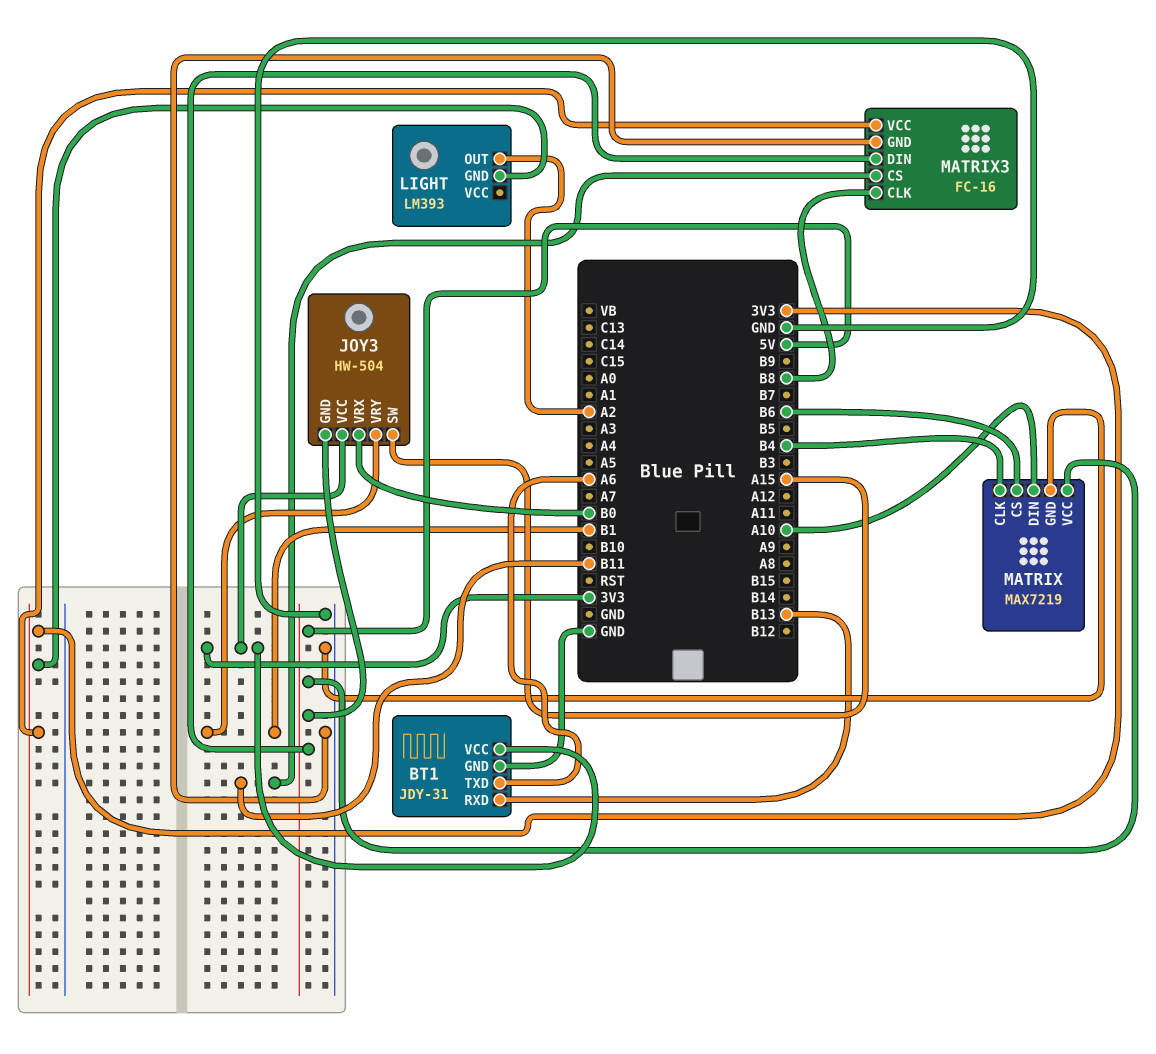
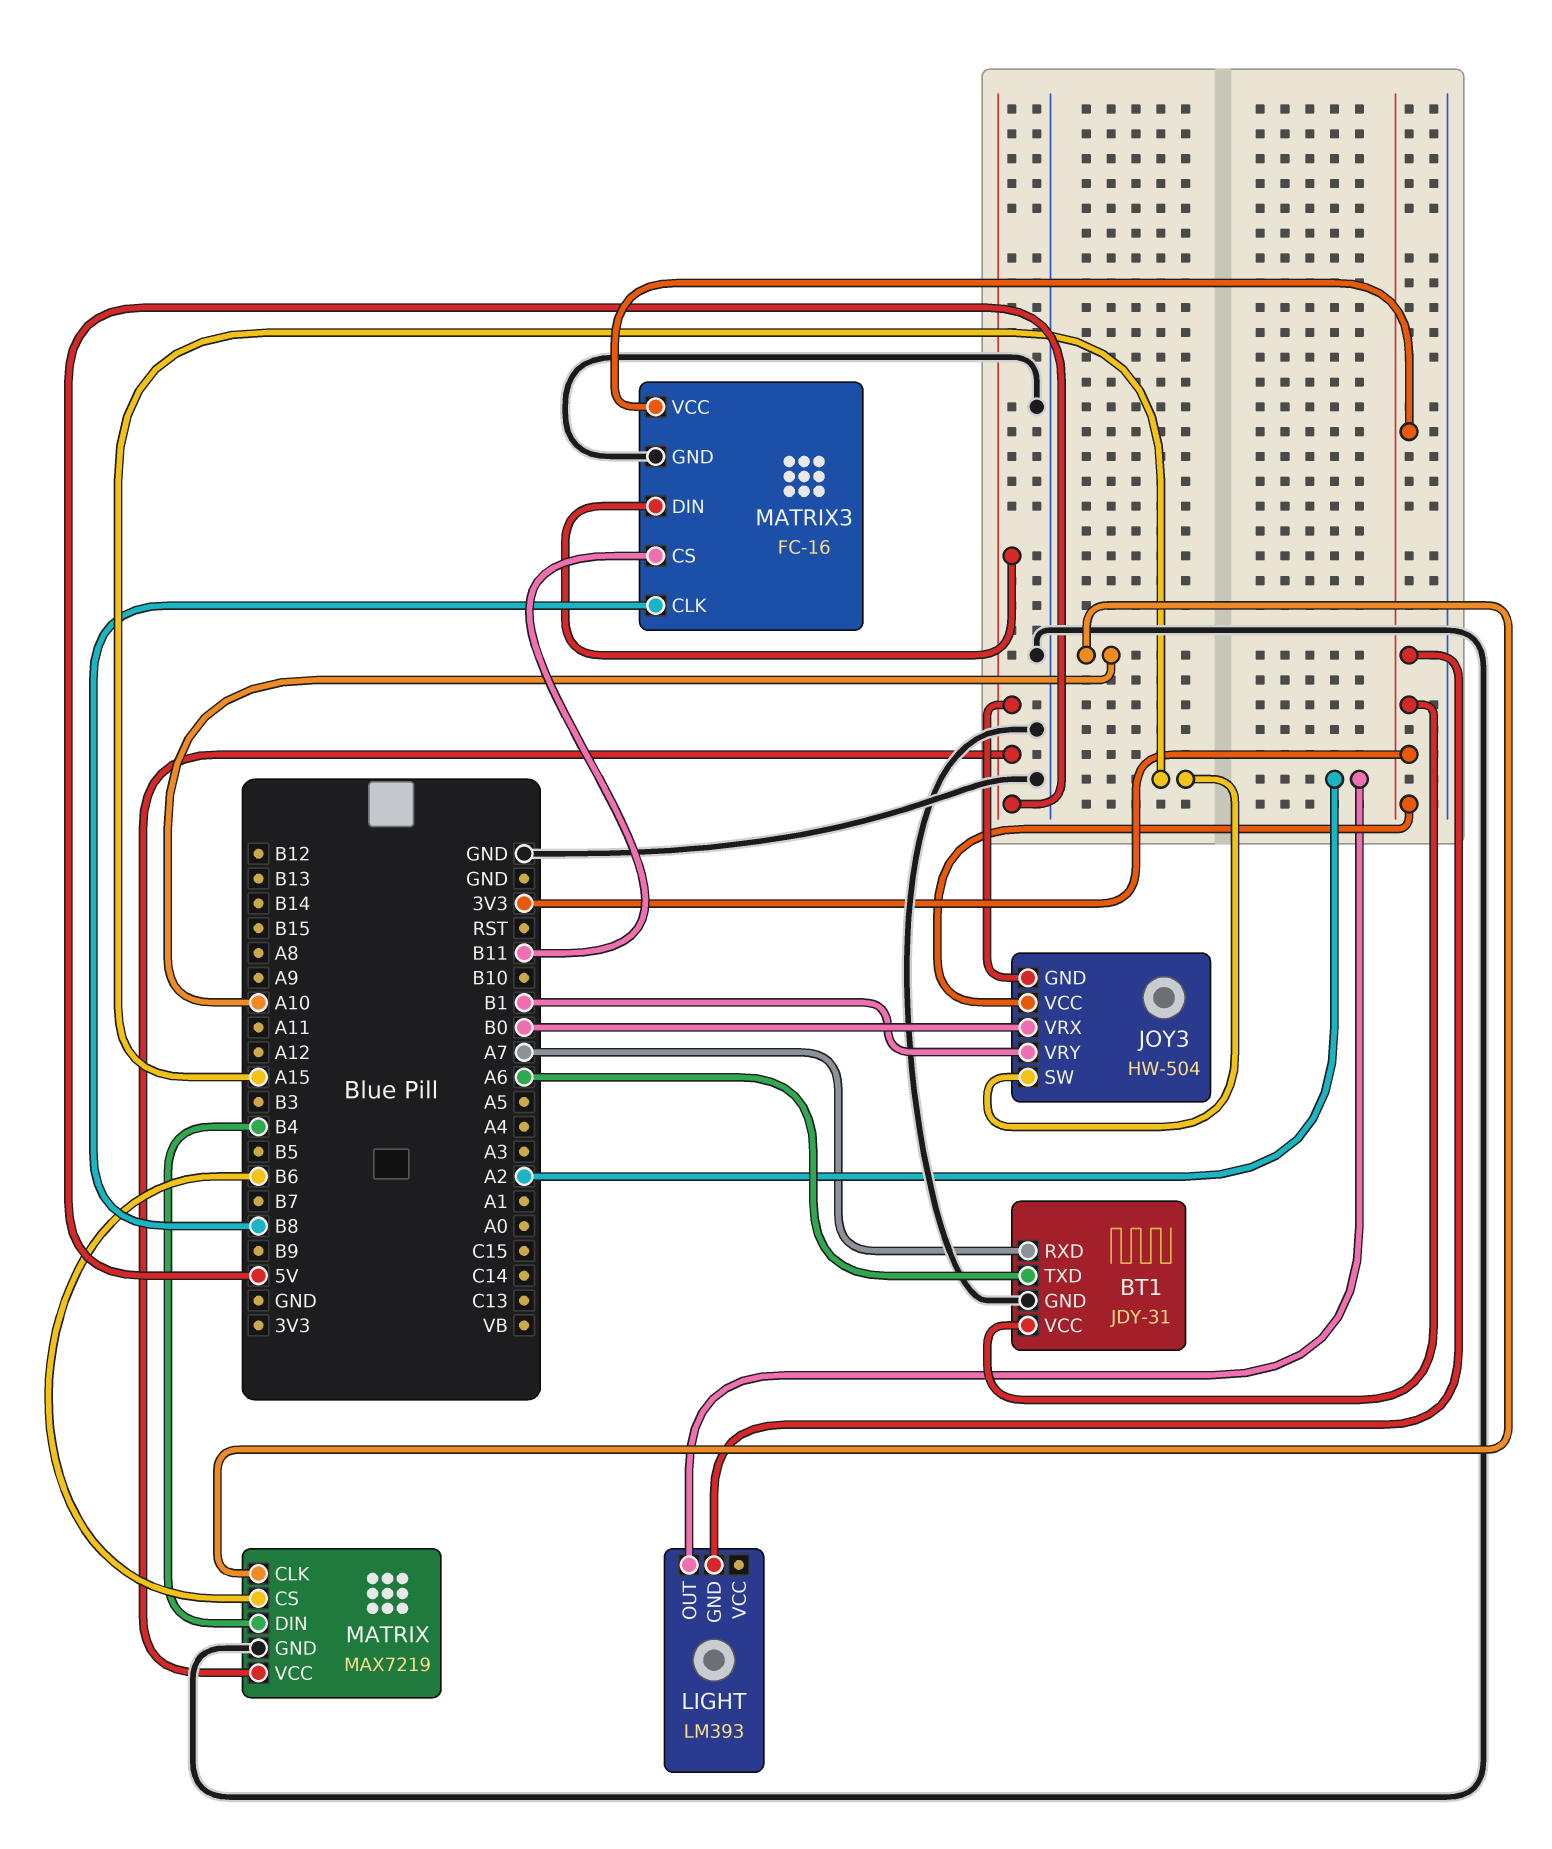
BT1 pin RXD: B13 -> A7
MATRIX pin CLK: B4 -> A10
MATRIX pin DIN: A10 -> B4

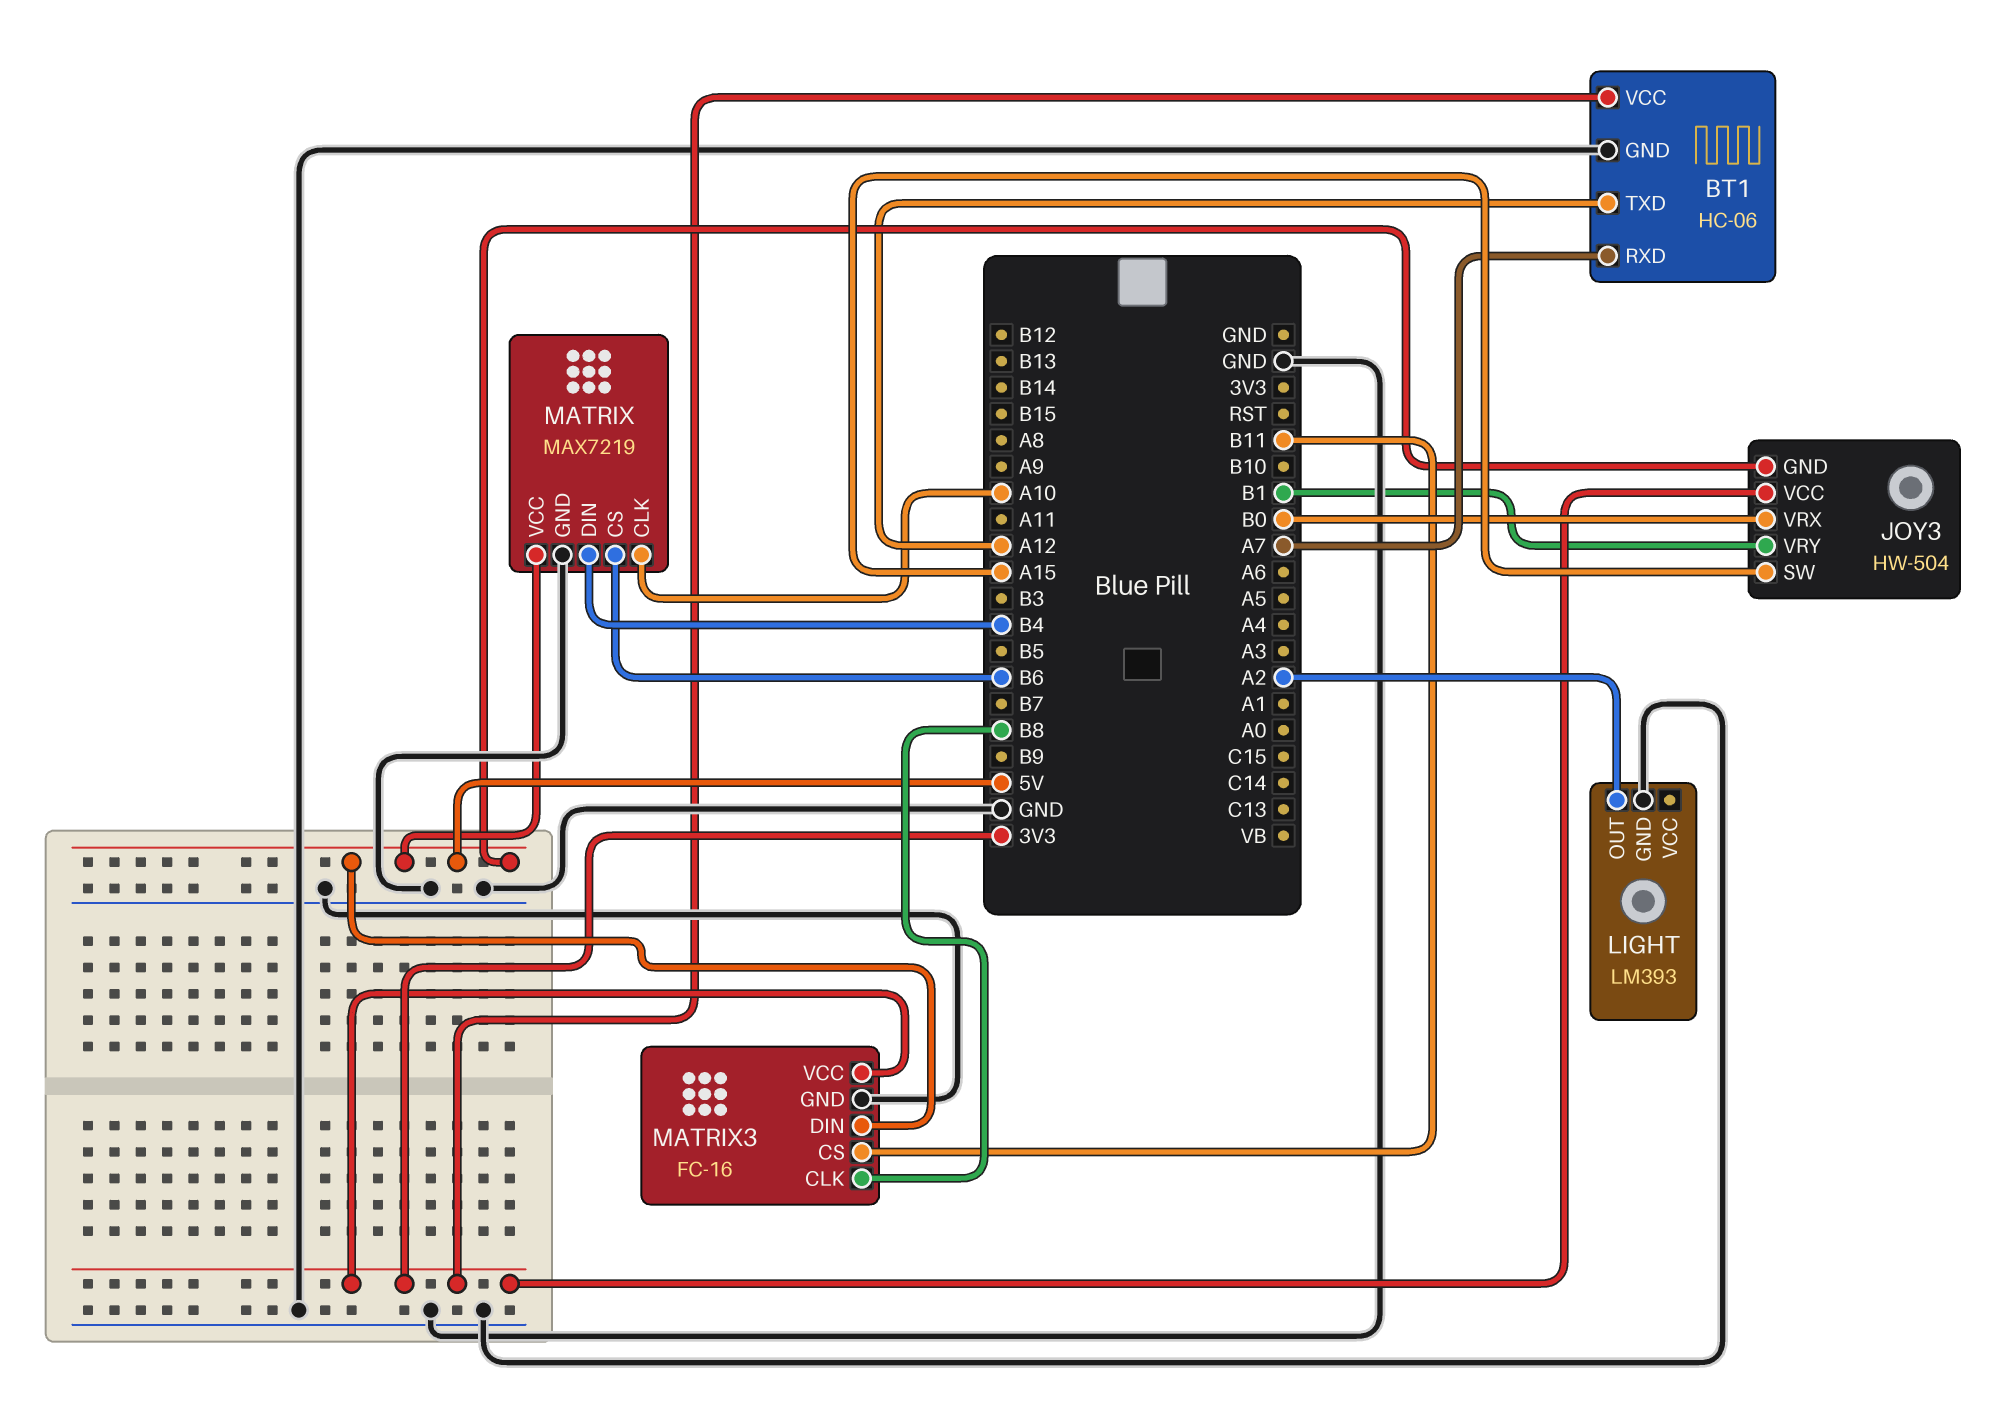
BT1: JDY-31 -> HC-06
BT1 pin TXD: A6 -> A12
LIGHT pin GND: 3V3 -> GND

